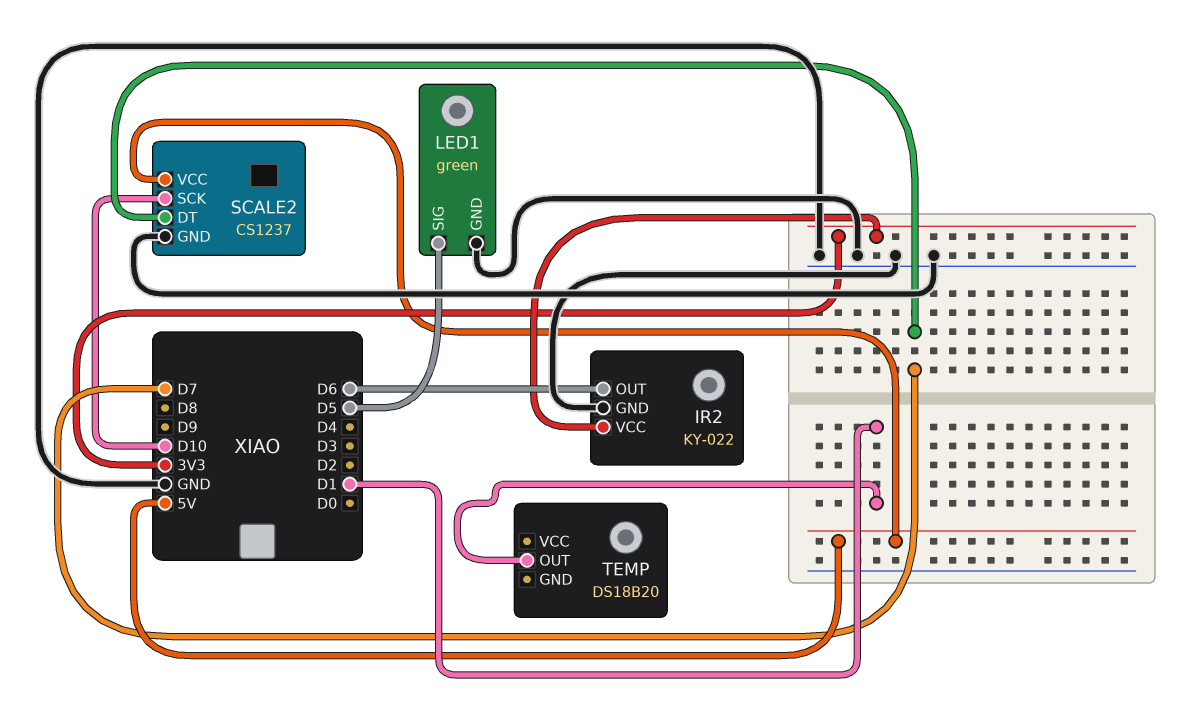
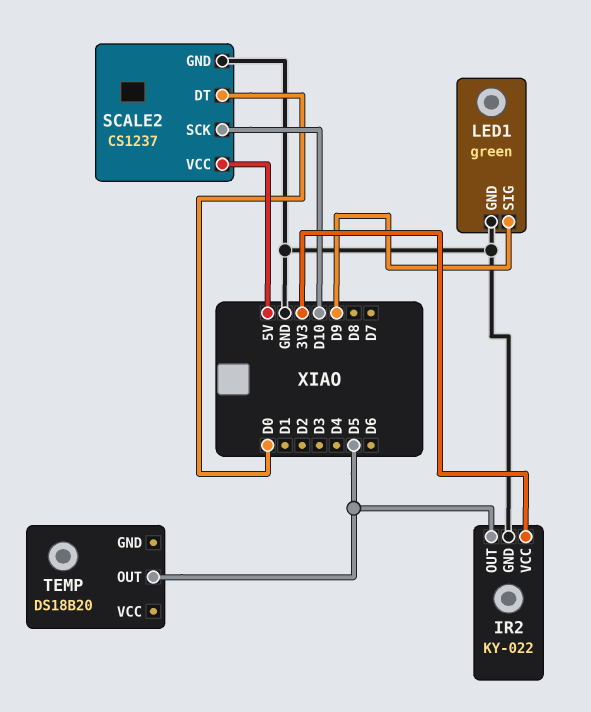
IR2 pin OUT: D6 -> D5
LED1 pin SIG: D5 -> D9
SCALE2 pin DT: D7 -> D0
TEMP pin OUT: D1 -> D5

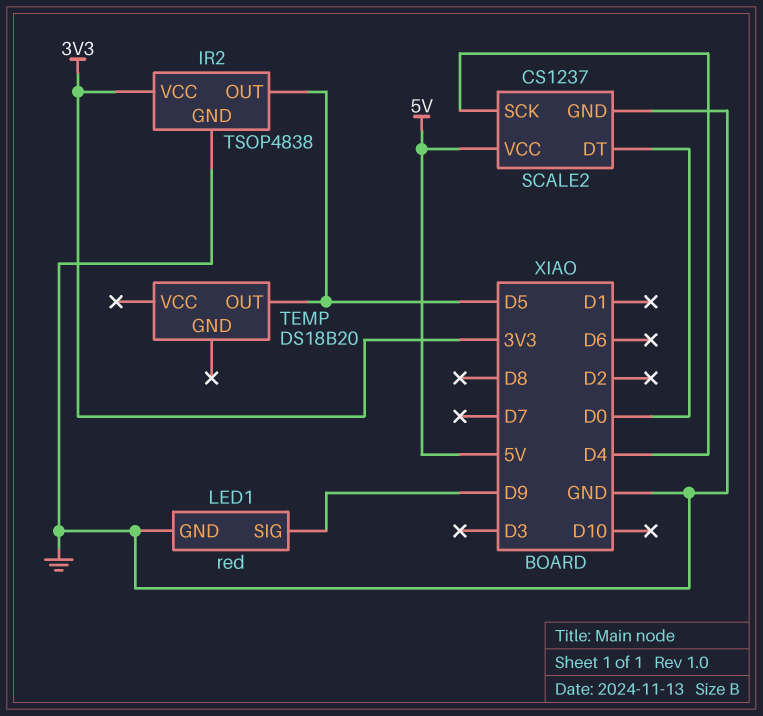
IR2: KY-022 -> TSOP4838
LED1: green -> red
SCALE2 pin SCK: D10 -> D4

